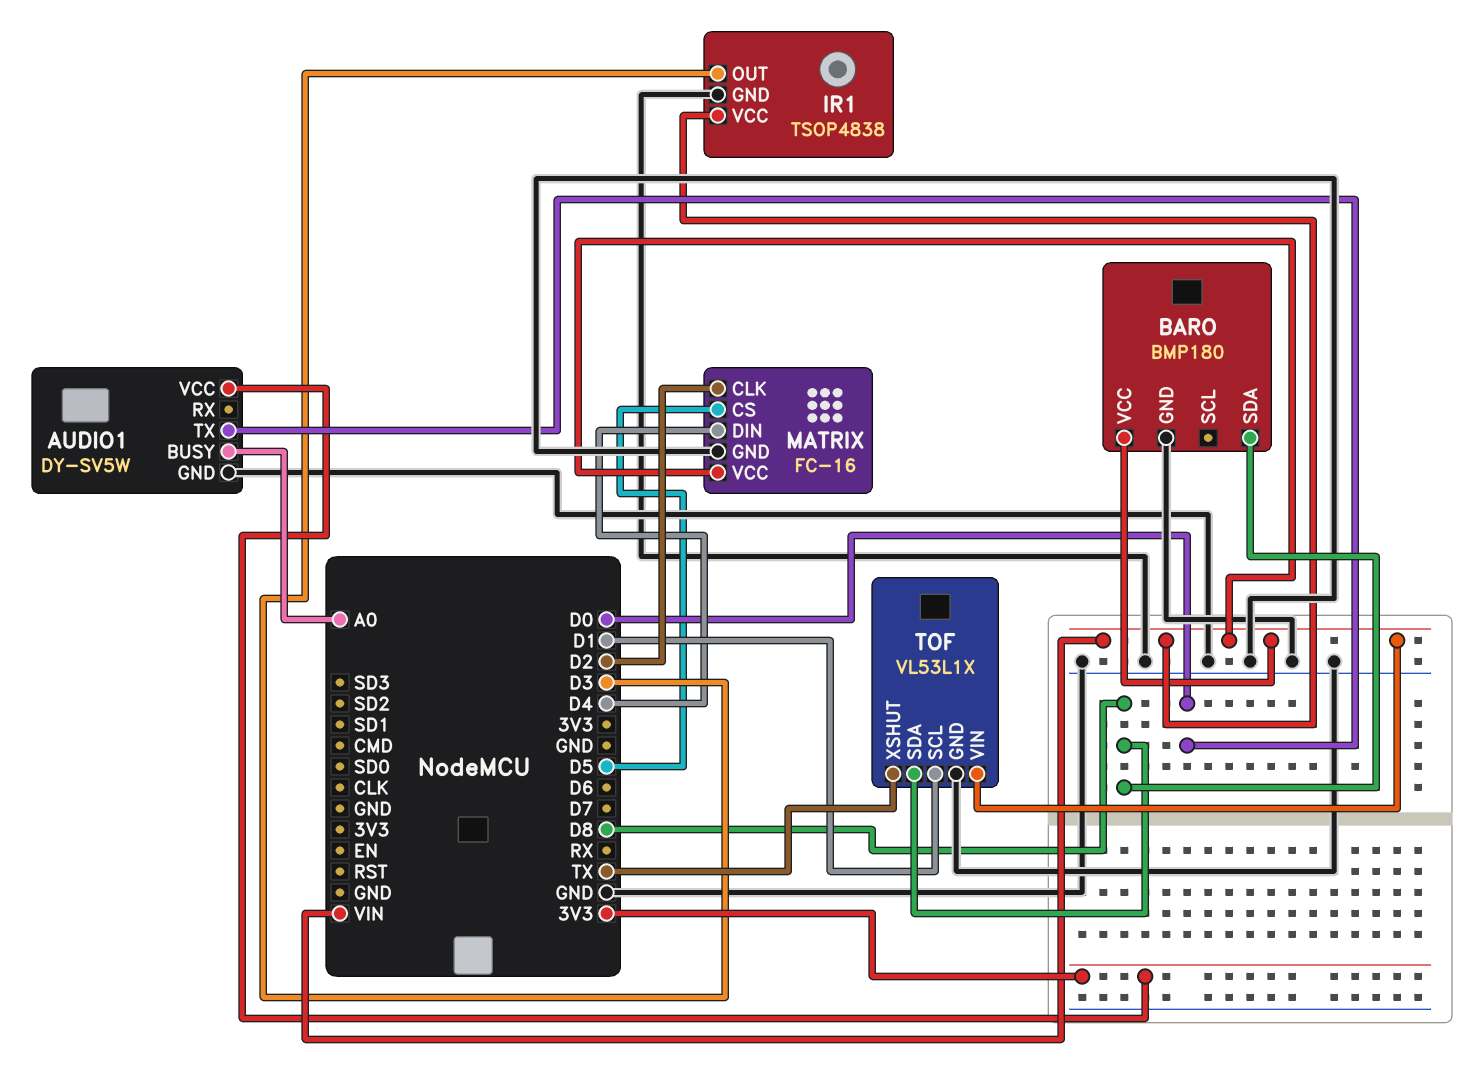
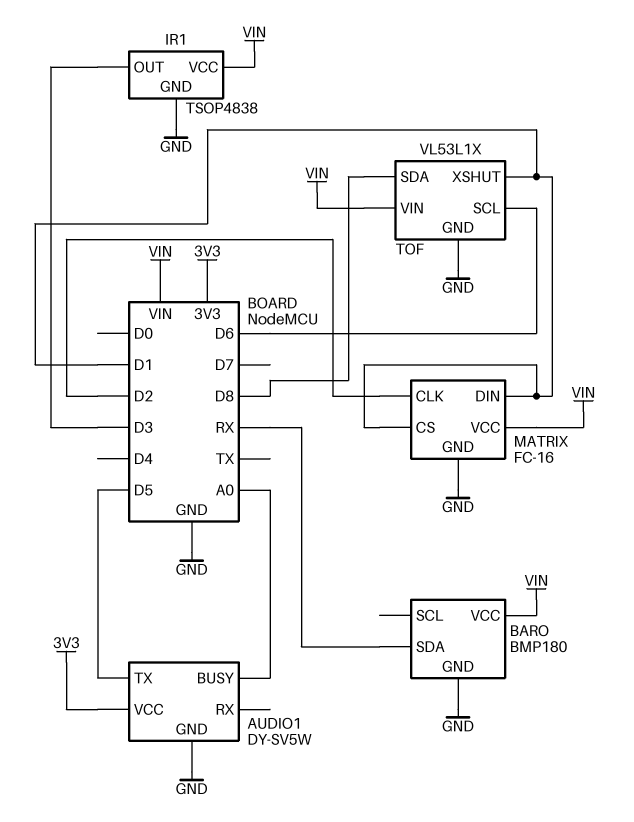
AUDIO1 pin TX: D0 -> D5
BARO pin SDA: D8 -> RX
MATRIX pin CS: D5 -> D1
MATRIX pin DIN: D4 -> D1
TOF pin SCL: D1 -> D6
TOF pin XSHUT: TX -> D1

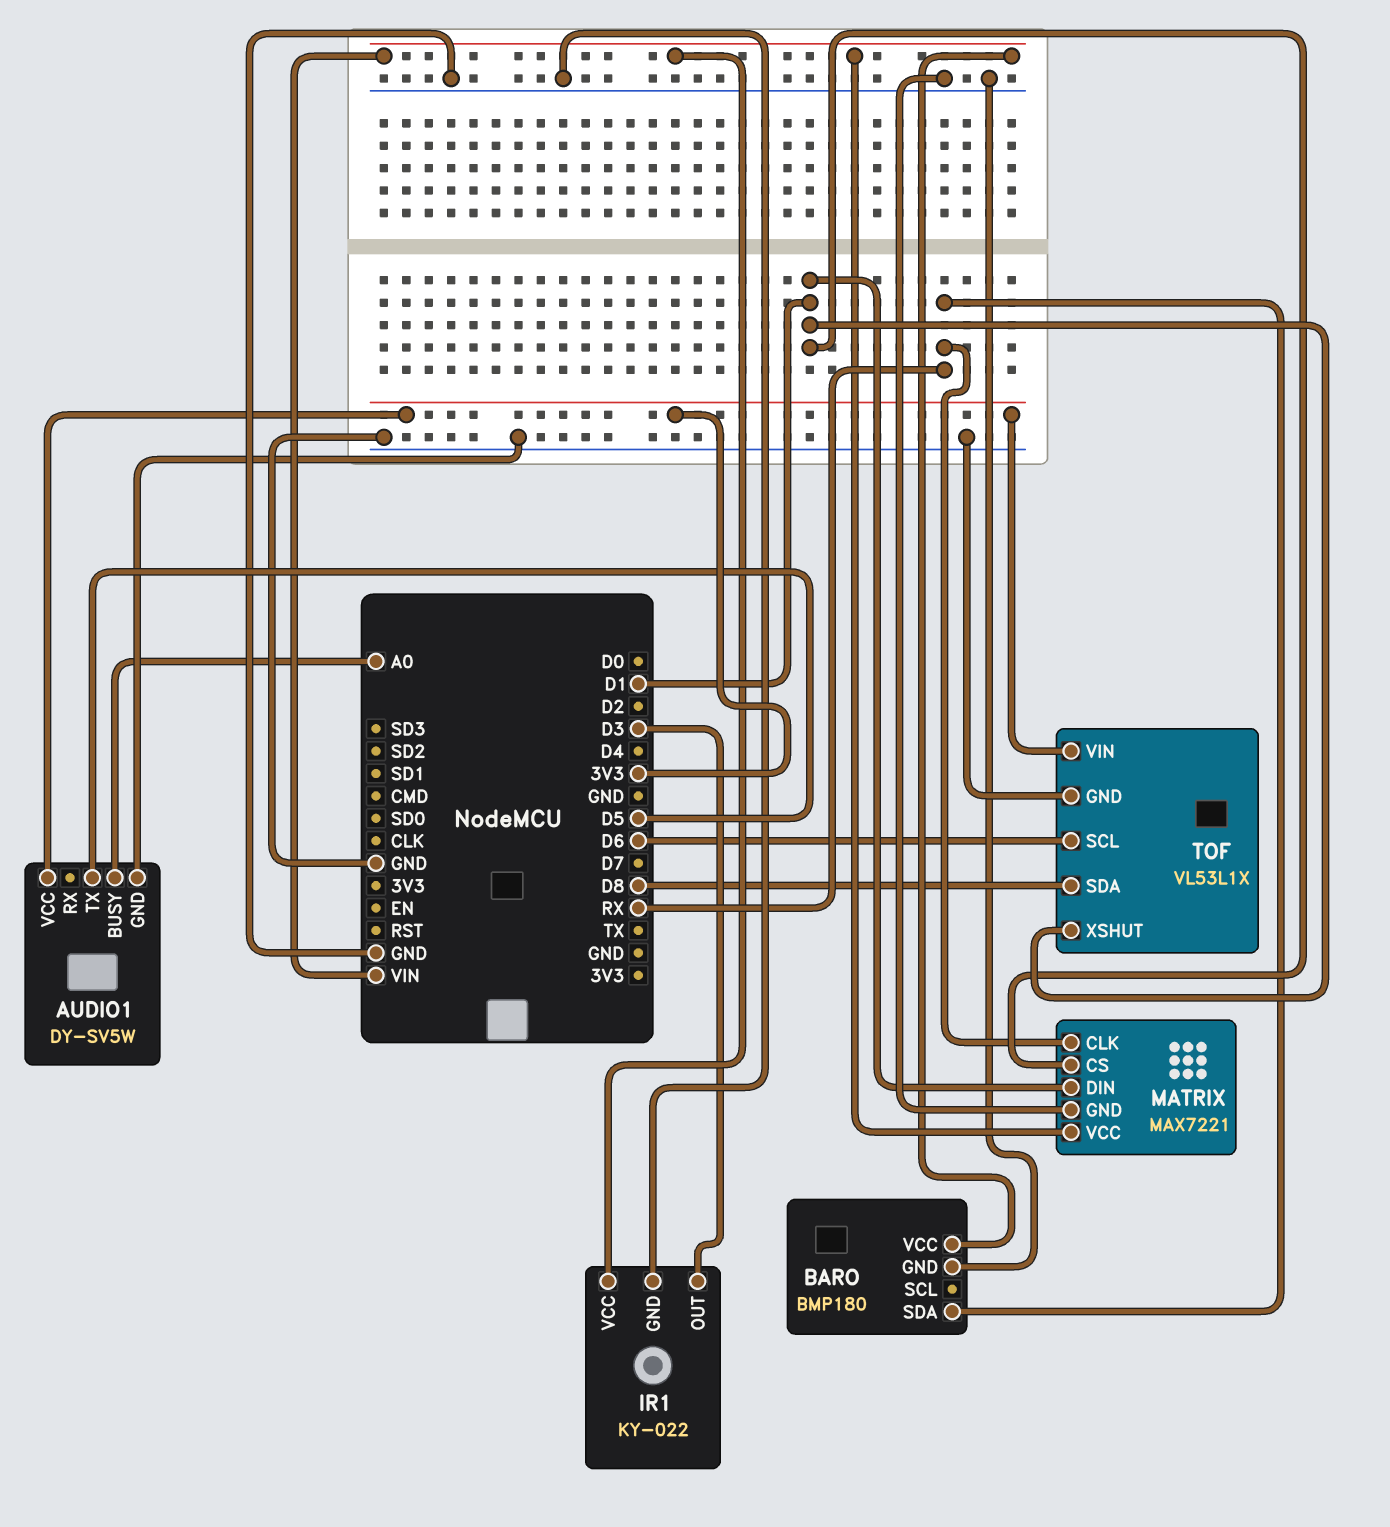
IR1: TSOP4838 -> KY-022
MATRIX: FC-16 -> MAX7221
MATRIX pin CLK: D2 -> RX
TOF pin VIN: VIN -> 3V3

